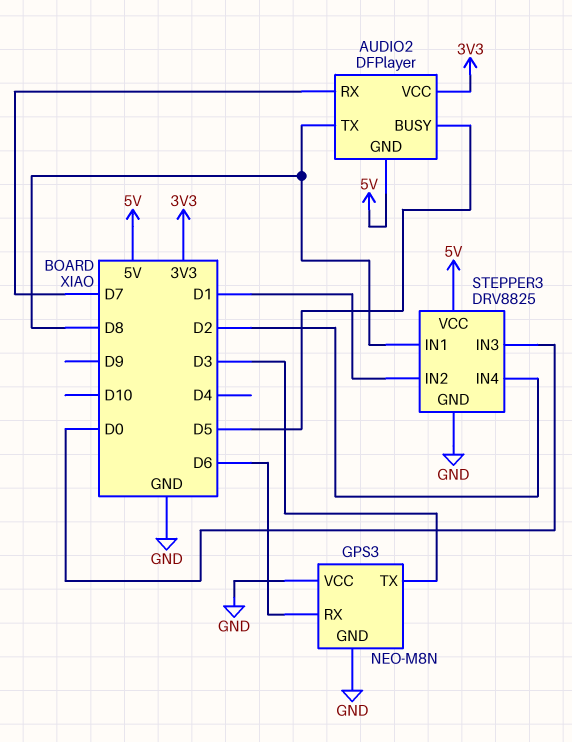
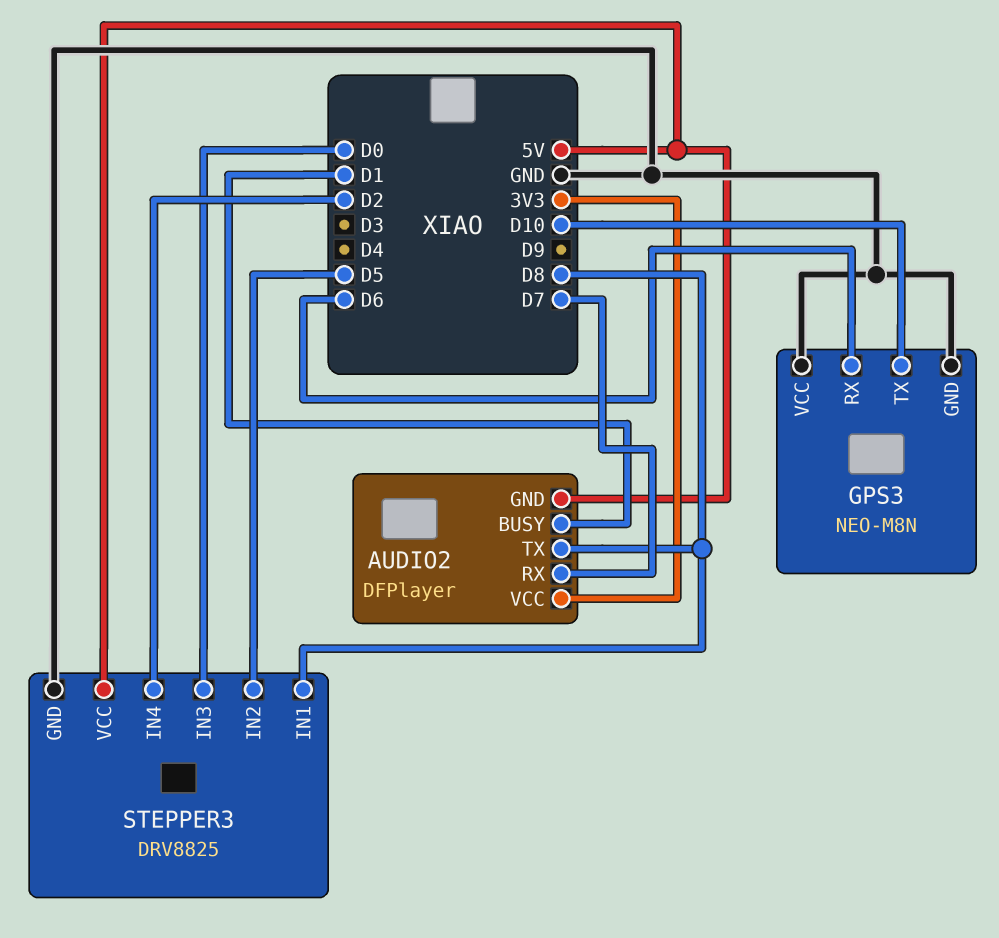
AUDIO2 pin BUSY: D5 -> D1
GPS3 pin TX: D3 -> D10
STEPPER3 pin IN2: D1 -> D5

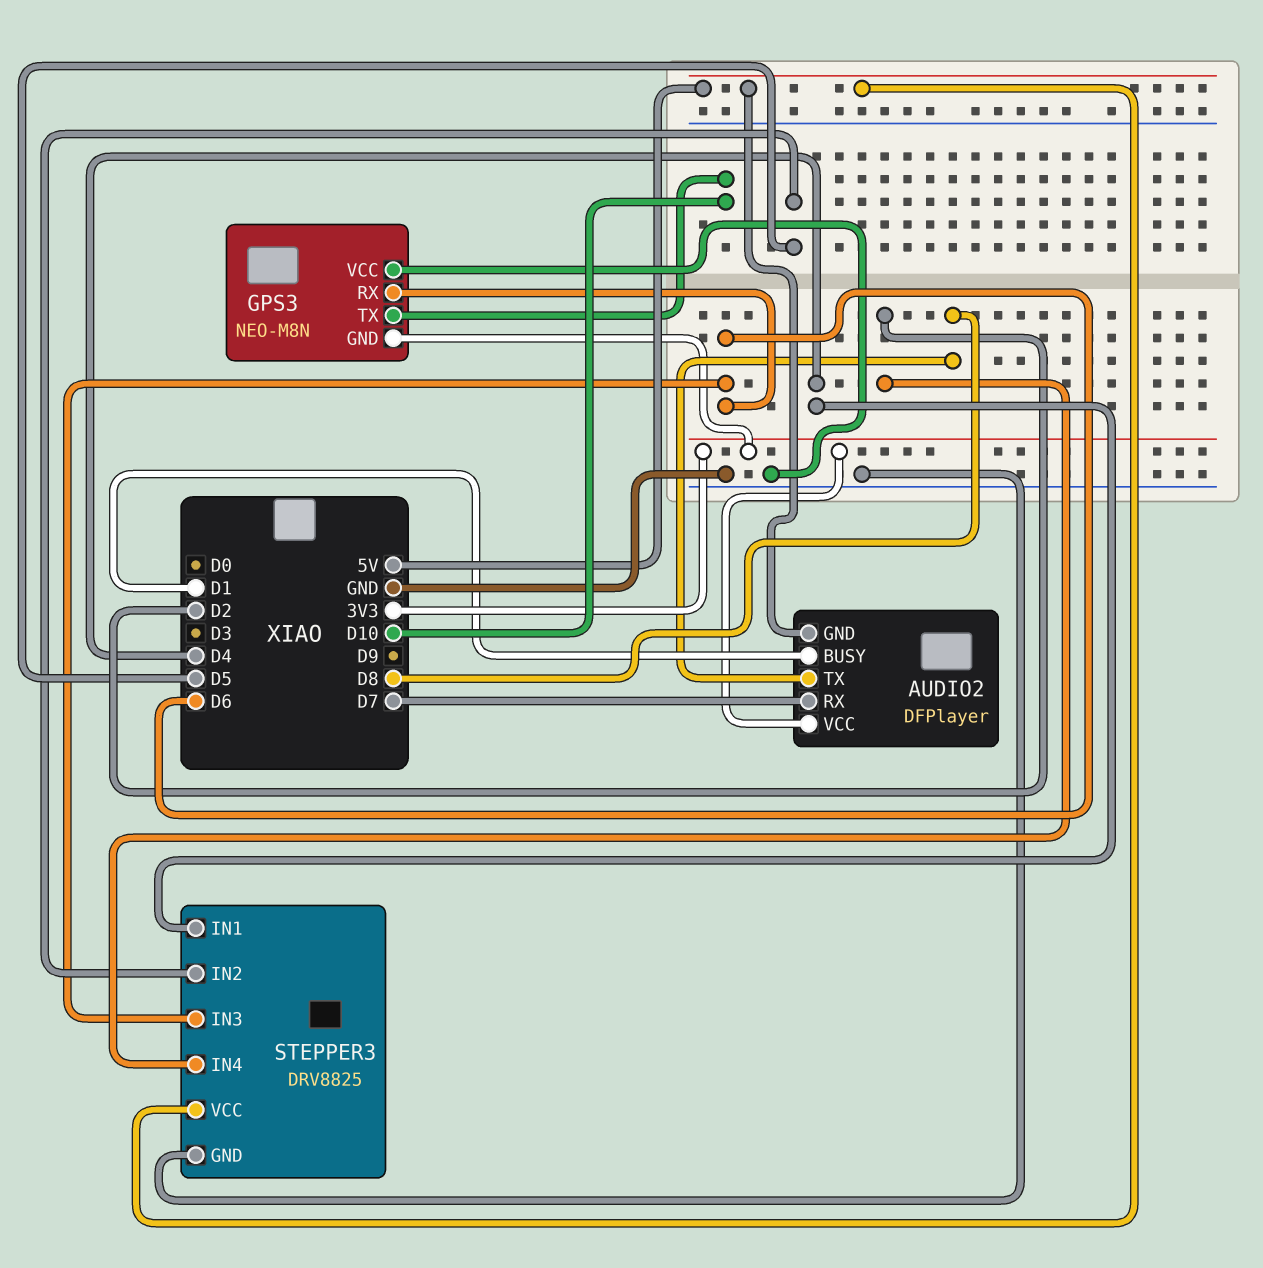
GPS3 pin GND: GND -> 3V3
STEPPER3 pin IN1: D8 -> D4
STEPPER3 pin IN3: D0 -> D6

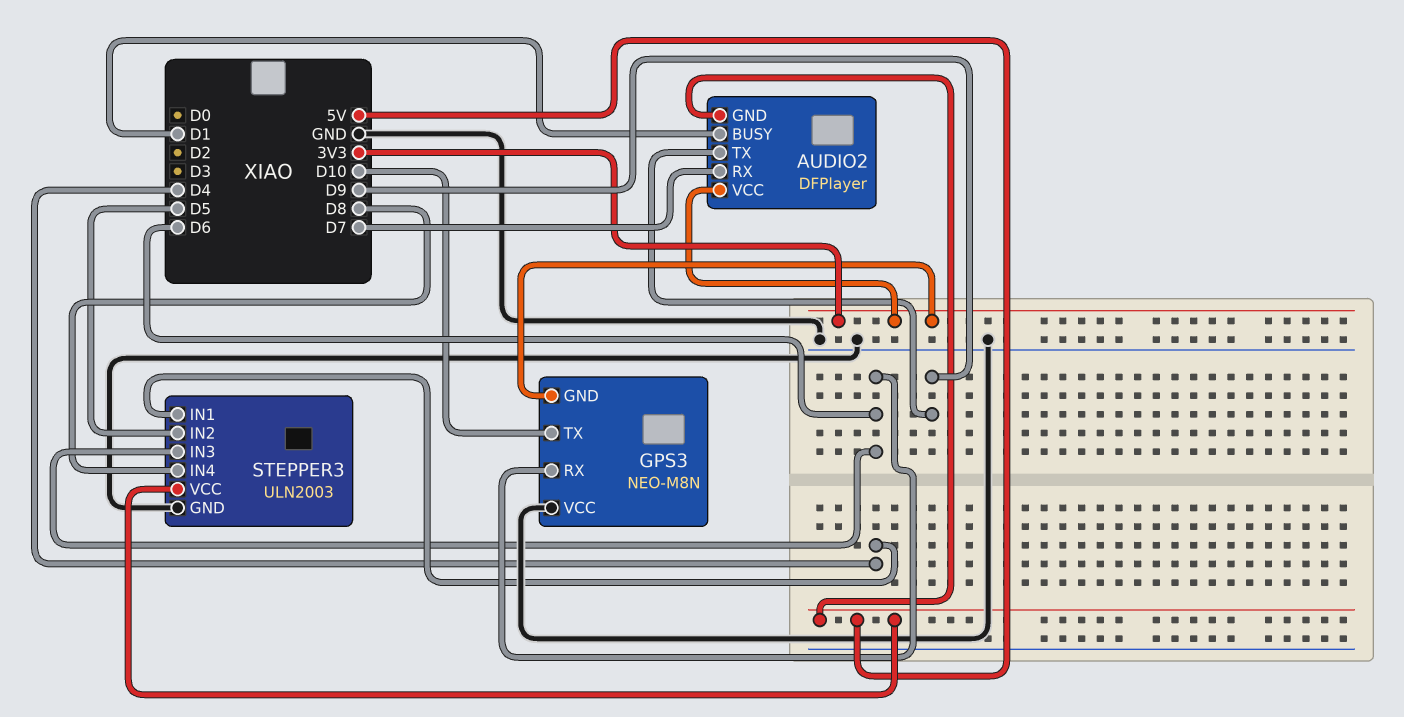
AUDIO2 pin TX: D8 -> D9
STEPPER3: DRV8825 -> ULN2003
STEPPER3 pin IN4: D2 -> D8

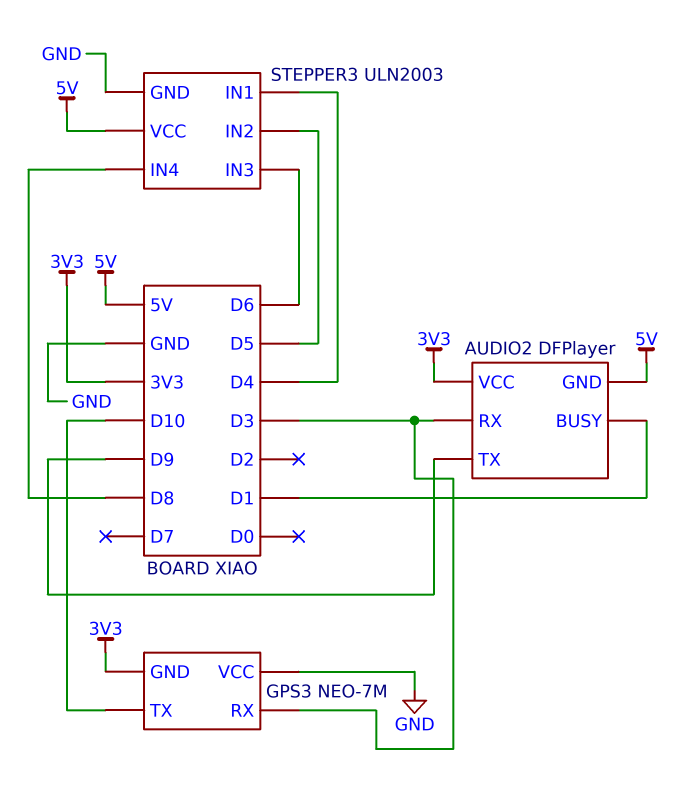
AUDIO2 pin RX: D7 -> D3
GPS3: NEO-M8N -> NEO-7M
GPS3 pin RX: D6 -> D3

